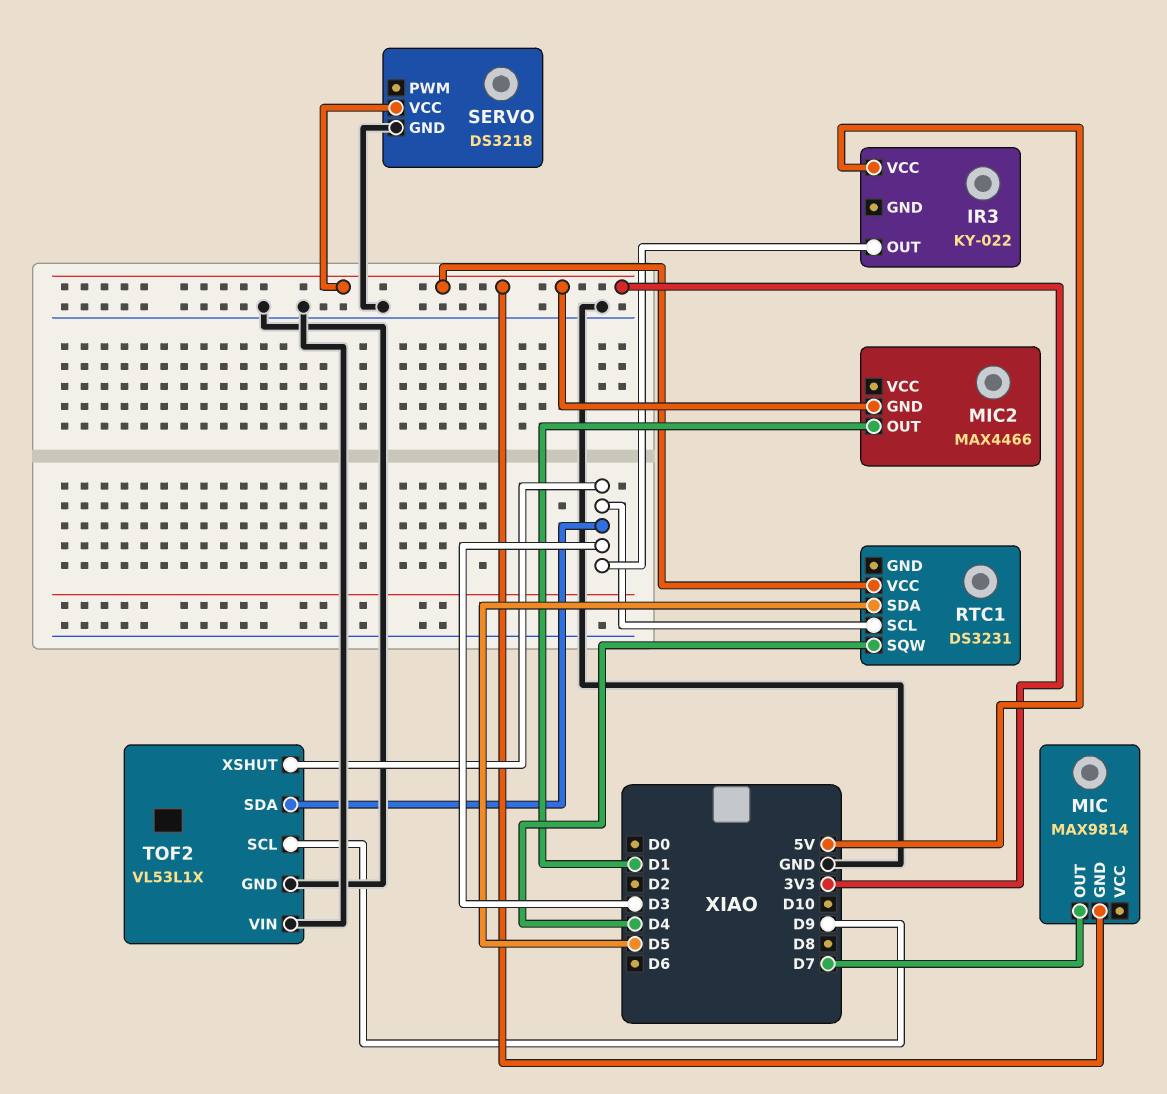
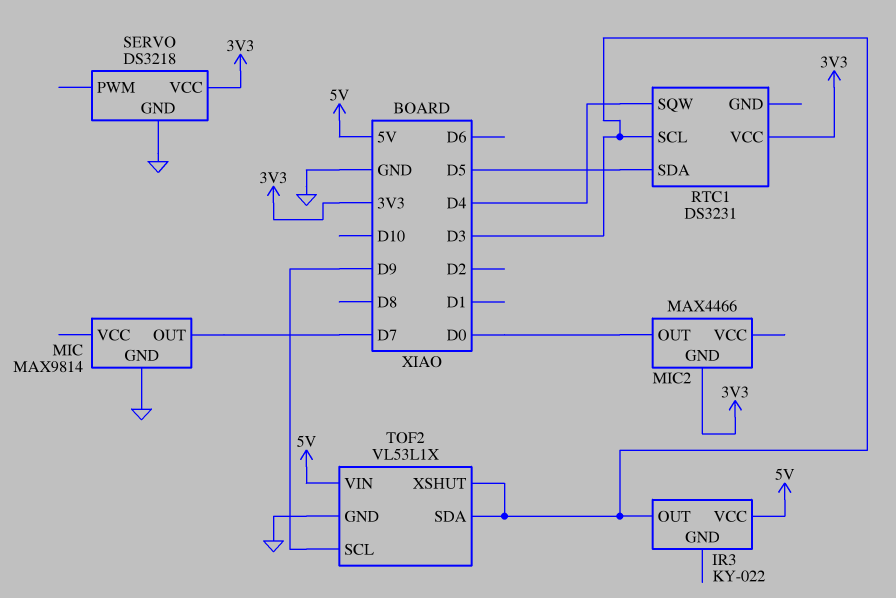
MIC pin GND: 3V3 -> GND
MIC2 pin OUT: D1 -> D0
TOF2 pin VIN: GND -> 5V

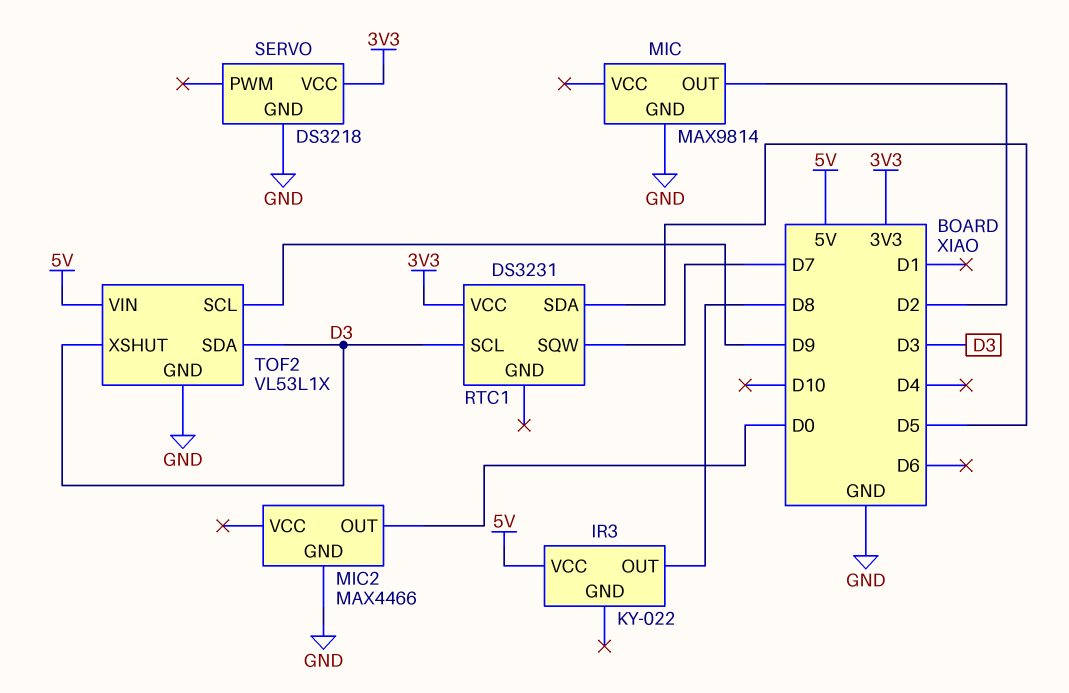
IR3 pin OUT: D3 -> D8
MIC pin OUT: D7 -> D2
MIC2 pin GND: 3V3 -> GND
RTC1 pin SQW: D4 -> D7

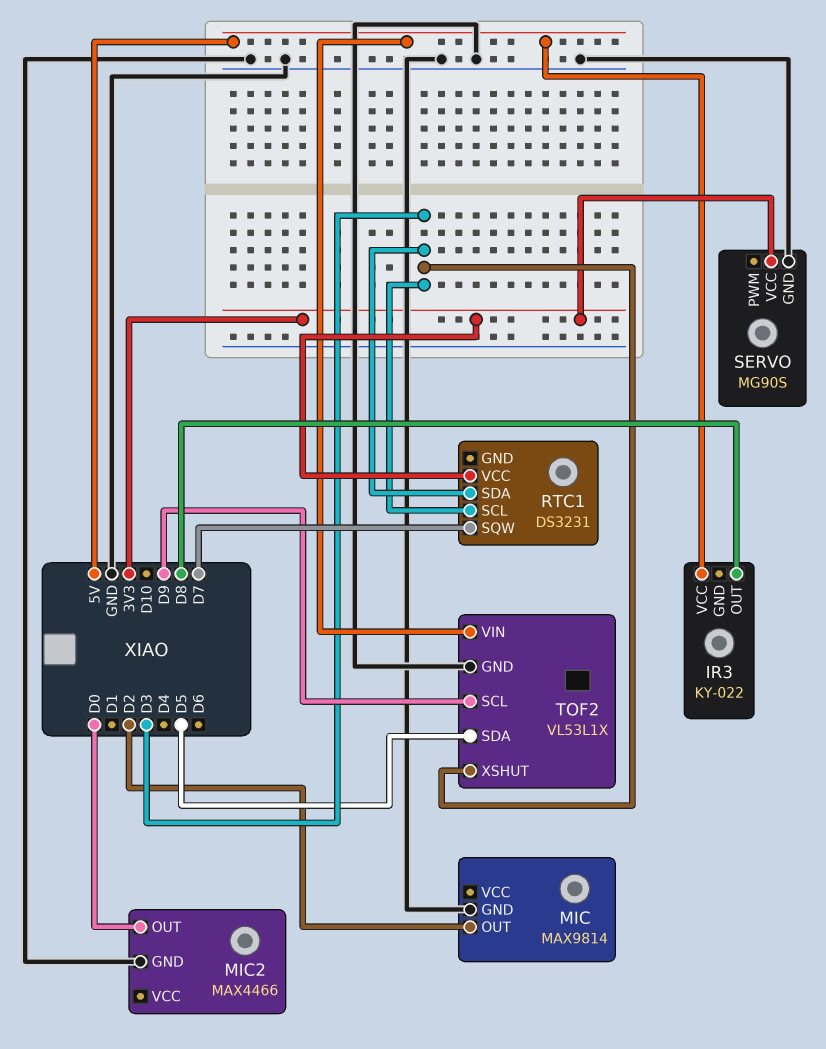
RTC1 pin SDA: D5 -> D3
SERVO: DS3218 -> MG90S
TOF2 pin SDA: D3 -> D5

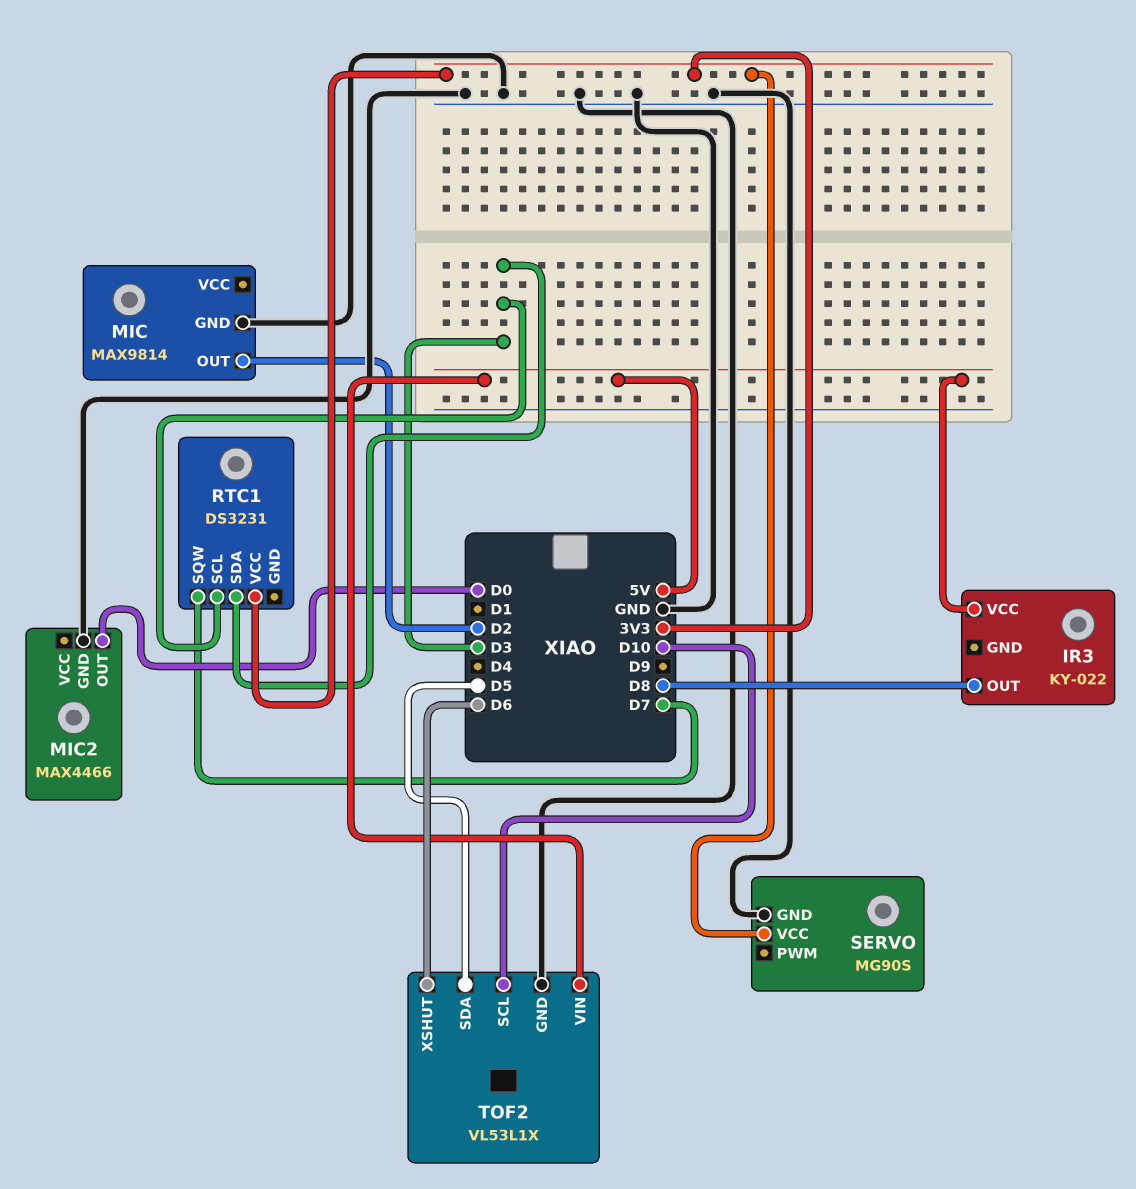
TOF2 pin SCL: D9 -> D10
TOF2 pin XSHUT: D3 -> D6

